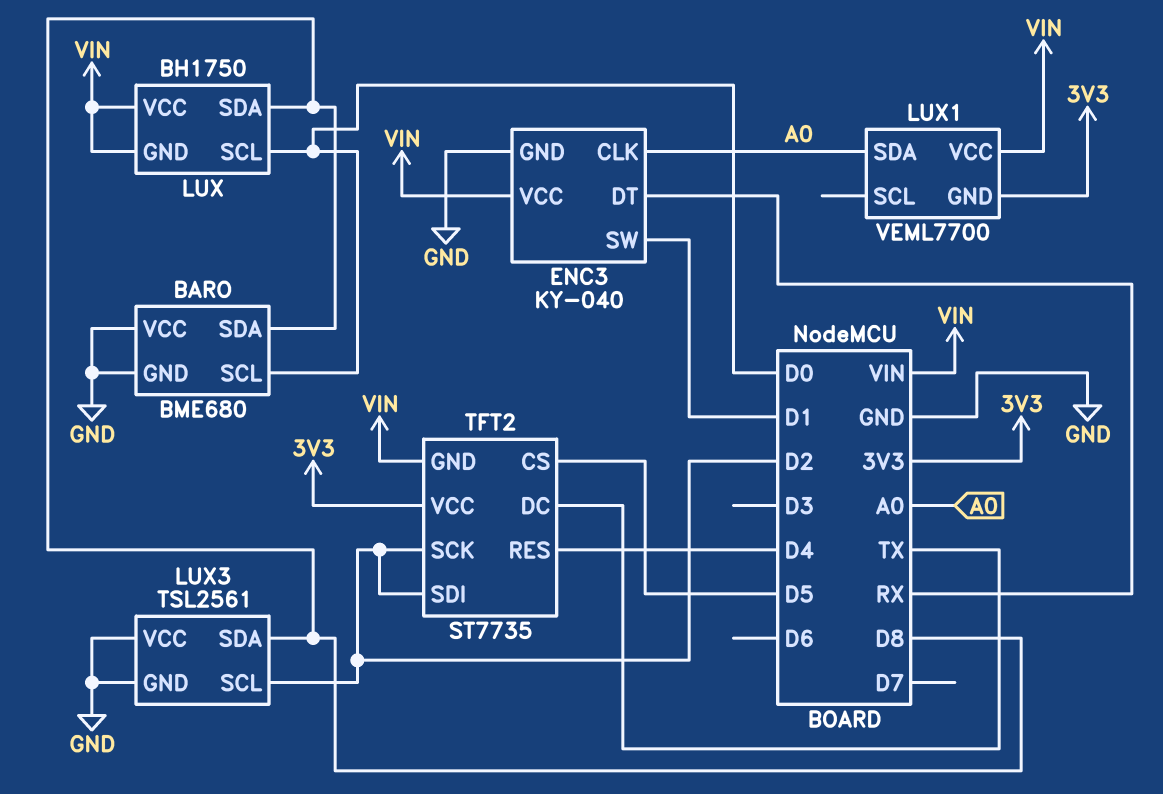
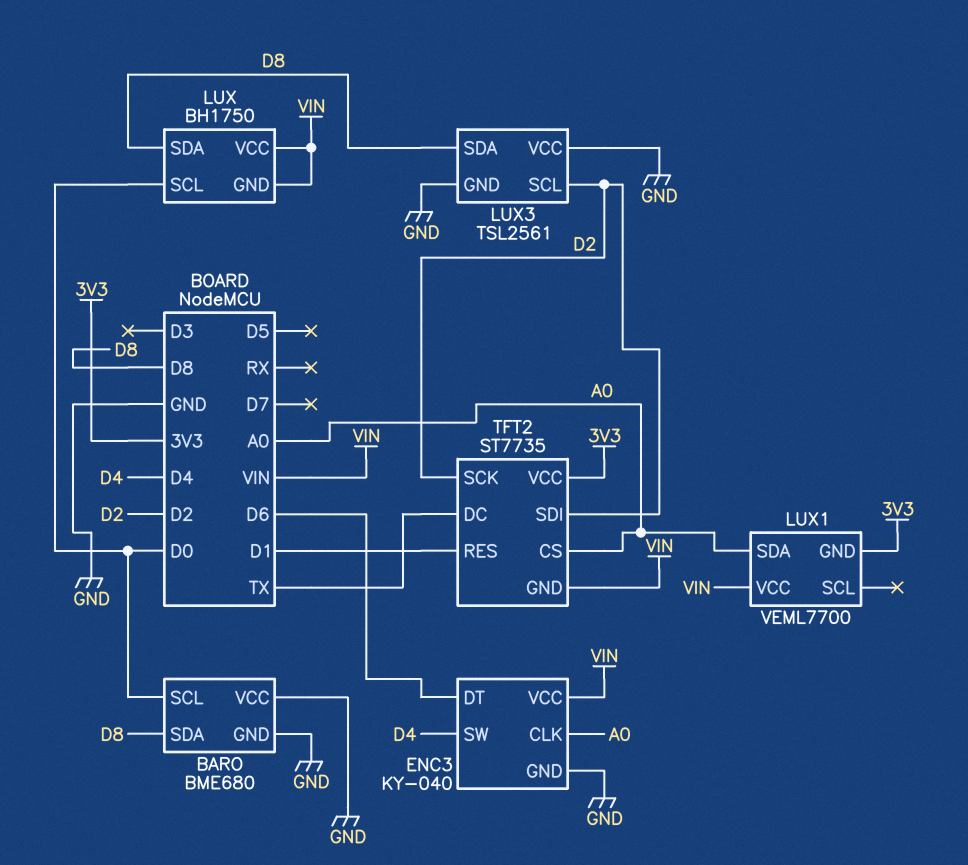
ENC3 pin DT: RX -> D6
ENC3 pin SW: D1 -> D4
TFT2 pin CS: D5 -> A0
TFT2 pin RES: D4 -> D1

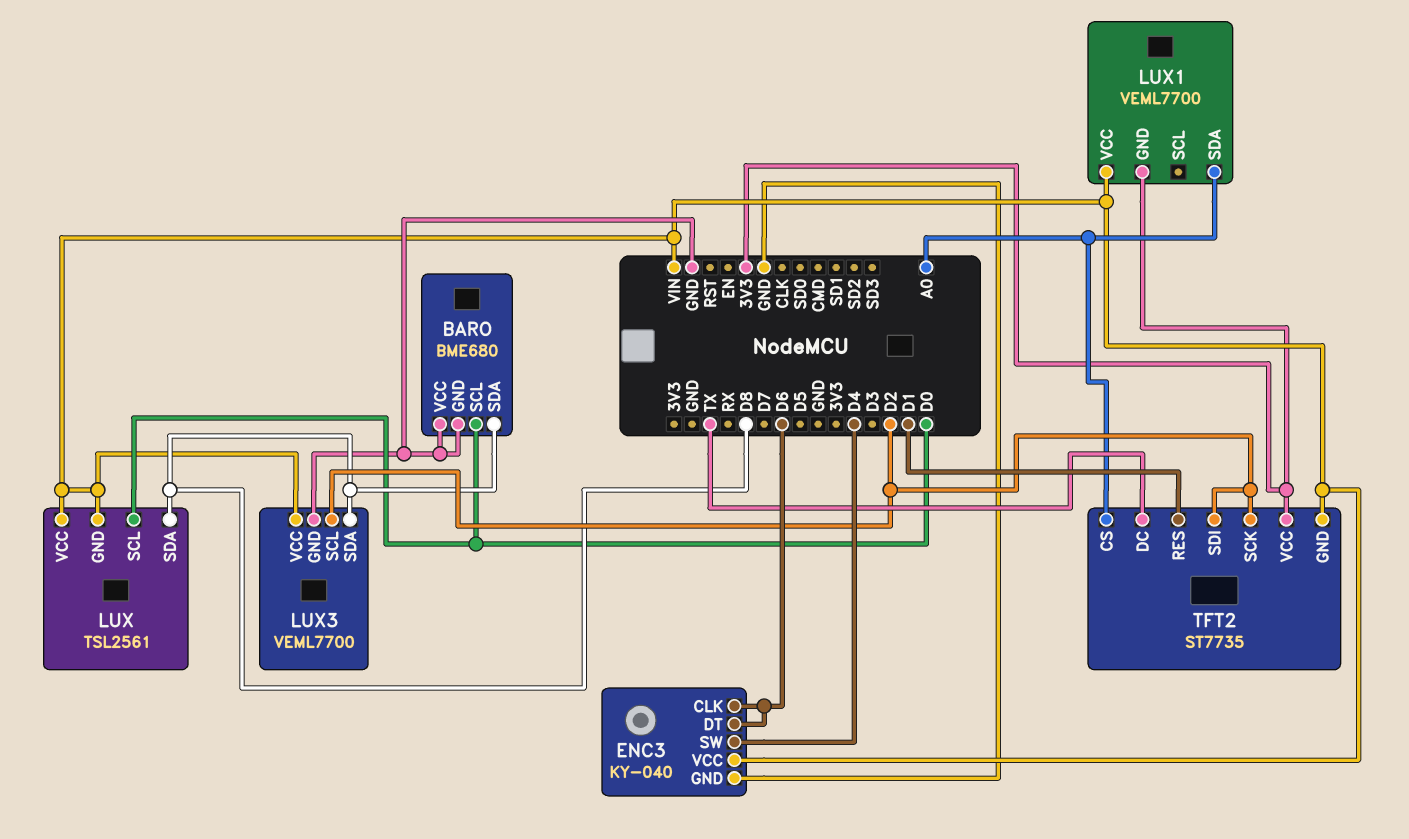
ENC3 pin CLK: A0 -> D6
LUX: BH1750 -> TSL2561
LUX3: TSL2561 -> VEML7700
LUX3 pin VCC: GND -> VIN

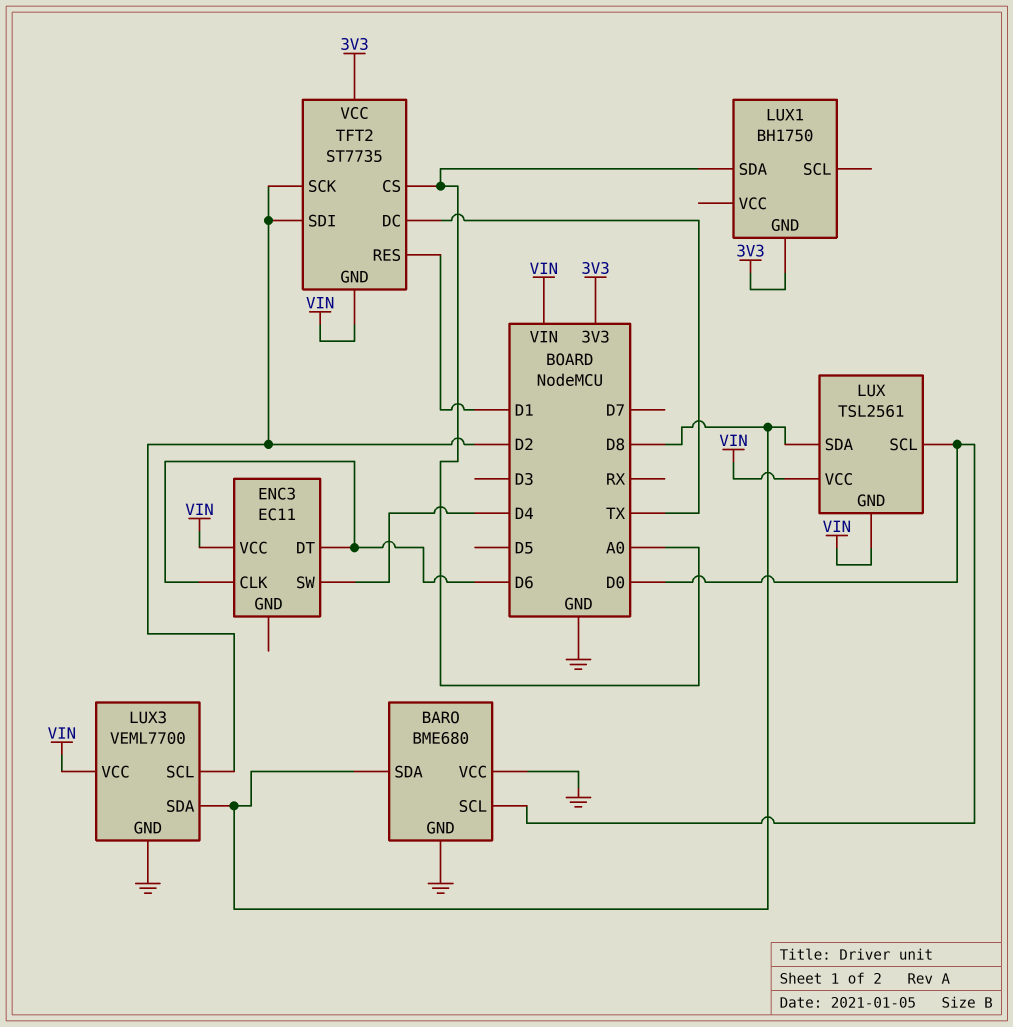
ENC3: KY-040 -> EC11
ENC3 pin GND: GND -> none
LUX1: VEML7700 -> BH1750
LUX1 pin VCC: VIN -> none

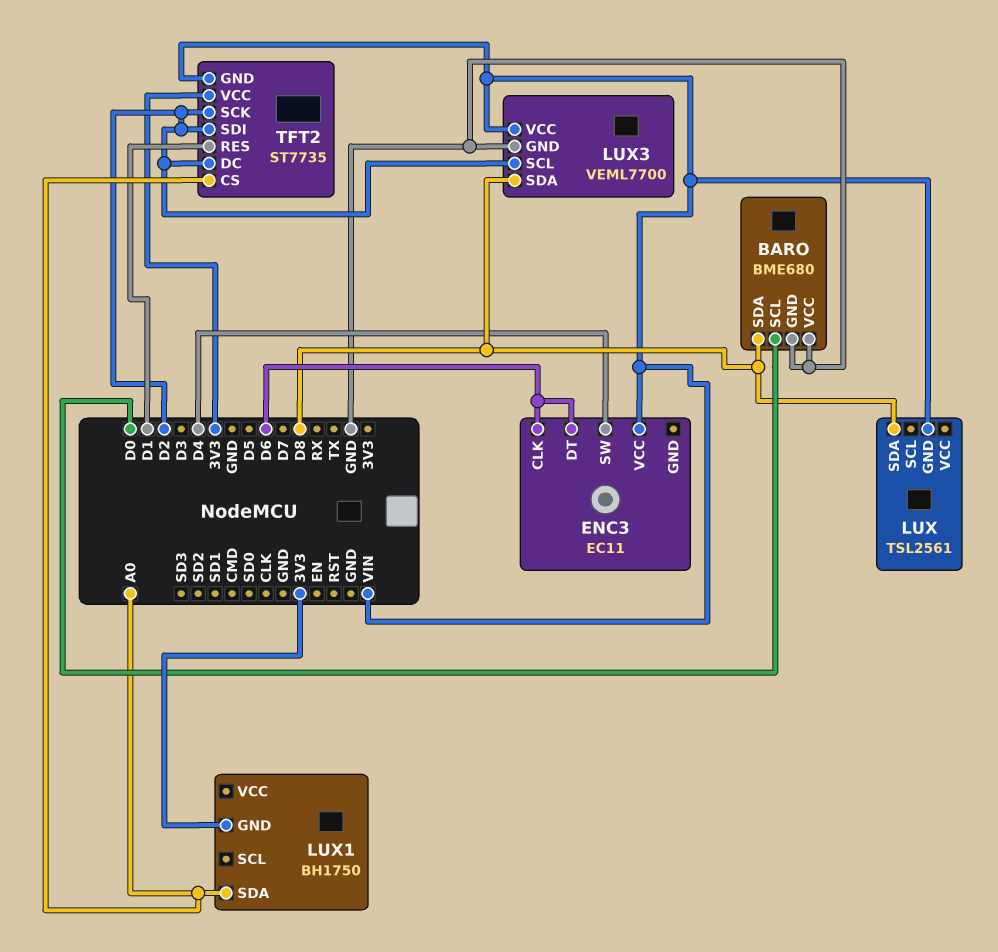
LUX pin SCL: D0 -> none
LUX pin VCC: VIN -> none
TFT2 pin DC: TX -> D2

